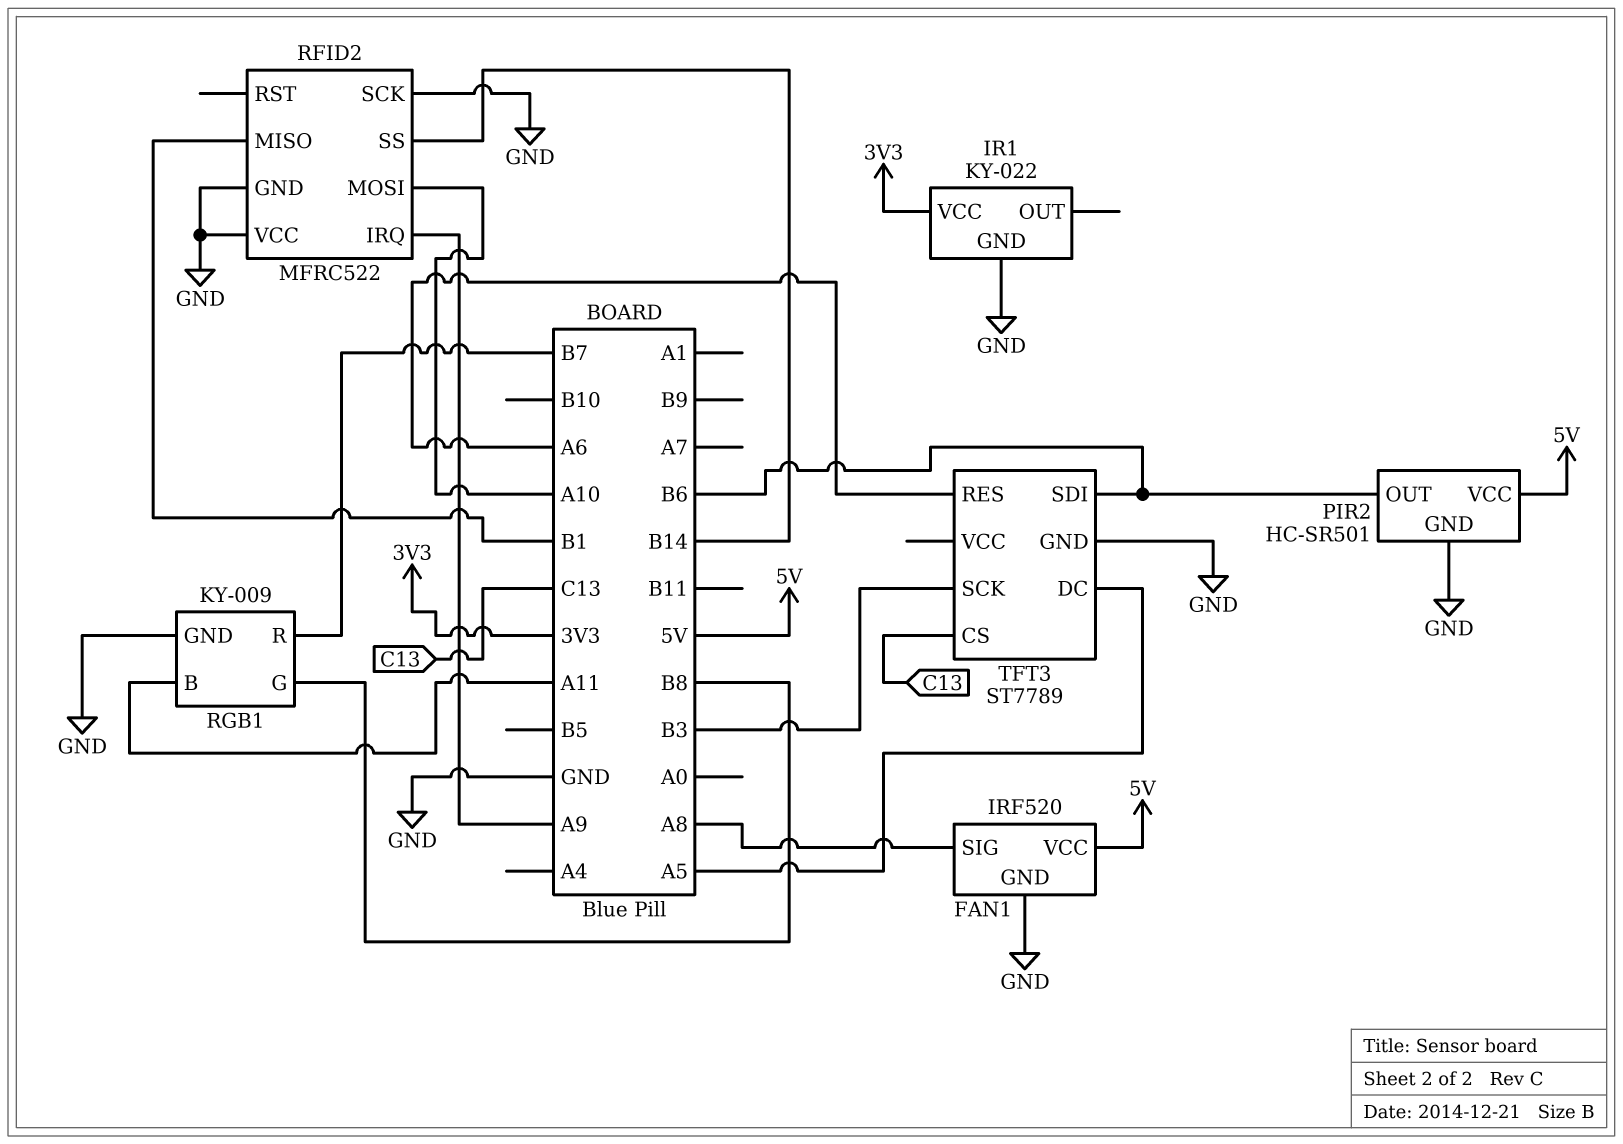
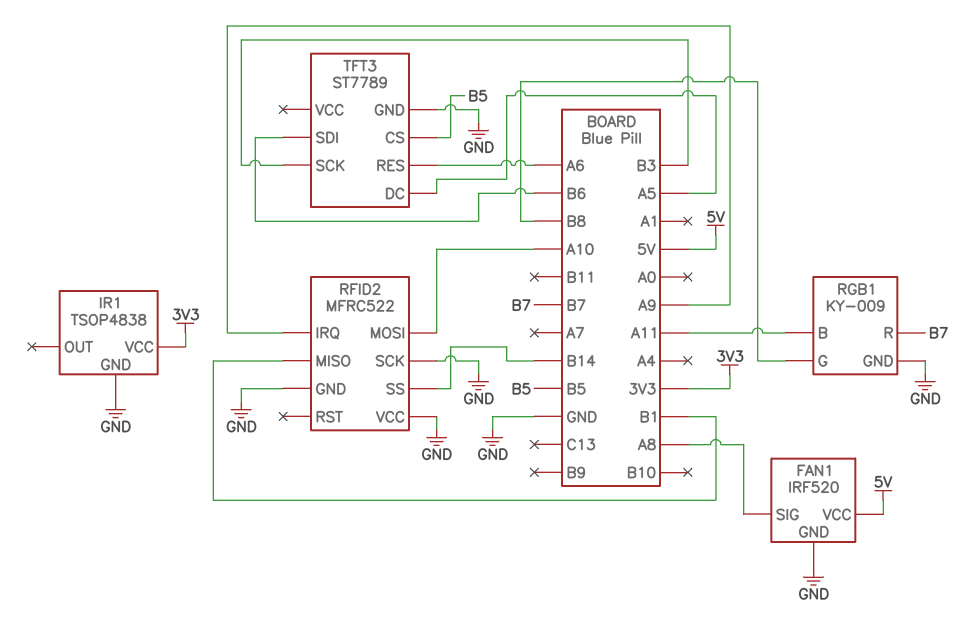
IR1: KY-022 -> TSOP4838
PIR2: HC-SR501 -> none
PIR2 pin GND: GND -> none
PIR2 pin OUT: B6 -> none
PIR2 pin VCC: 5V -> none
TFT3 pin CS: C13 -> B5

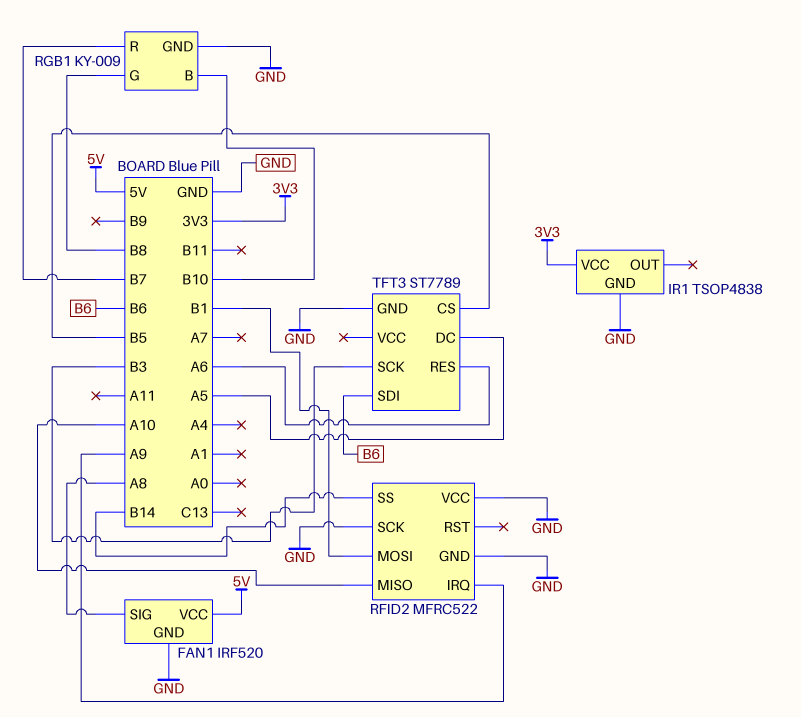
RFID2 pin MISO: B1 -> A10
RFID2 pin MOSI: A10 -> B1
RGB1 pin B: A11 -> B10

